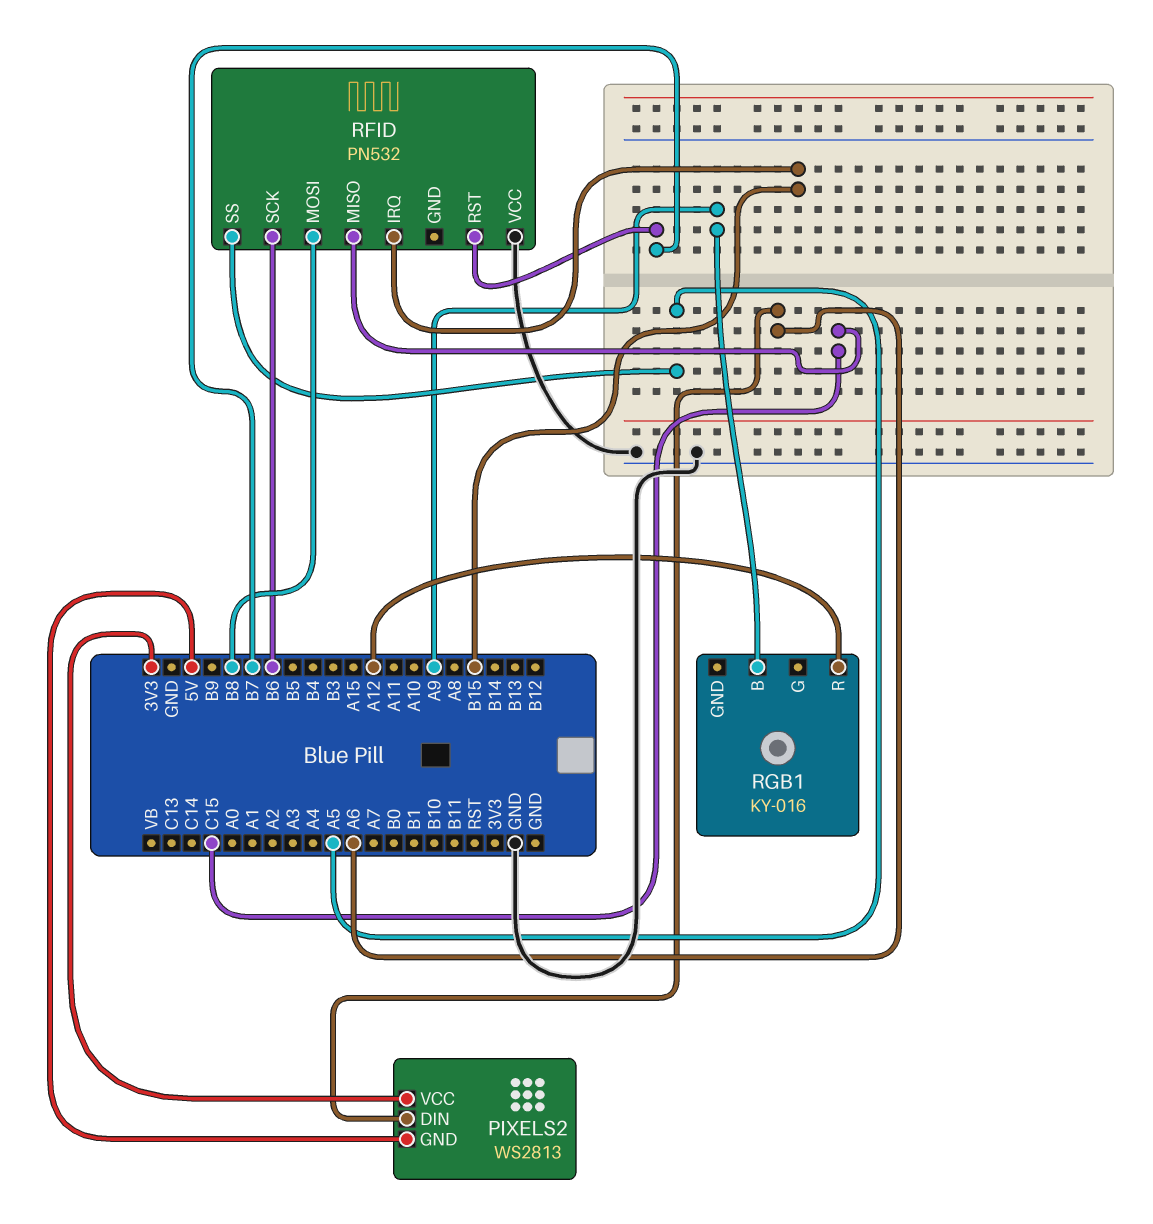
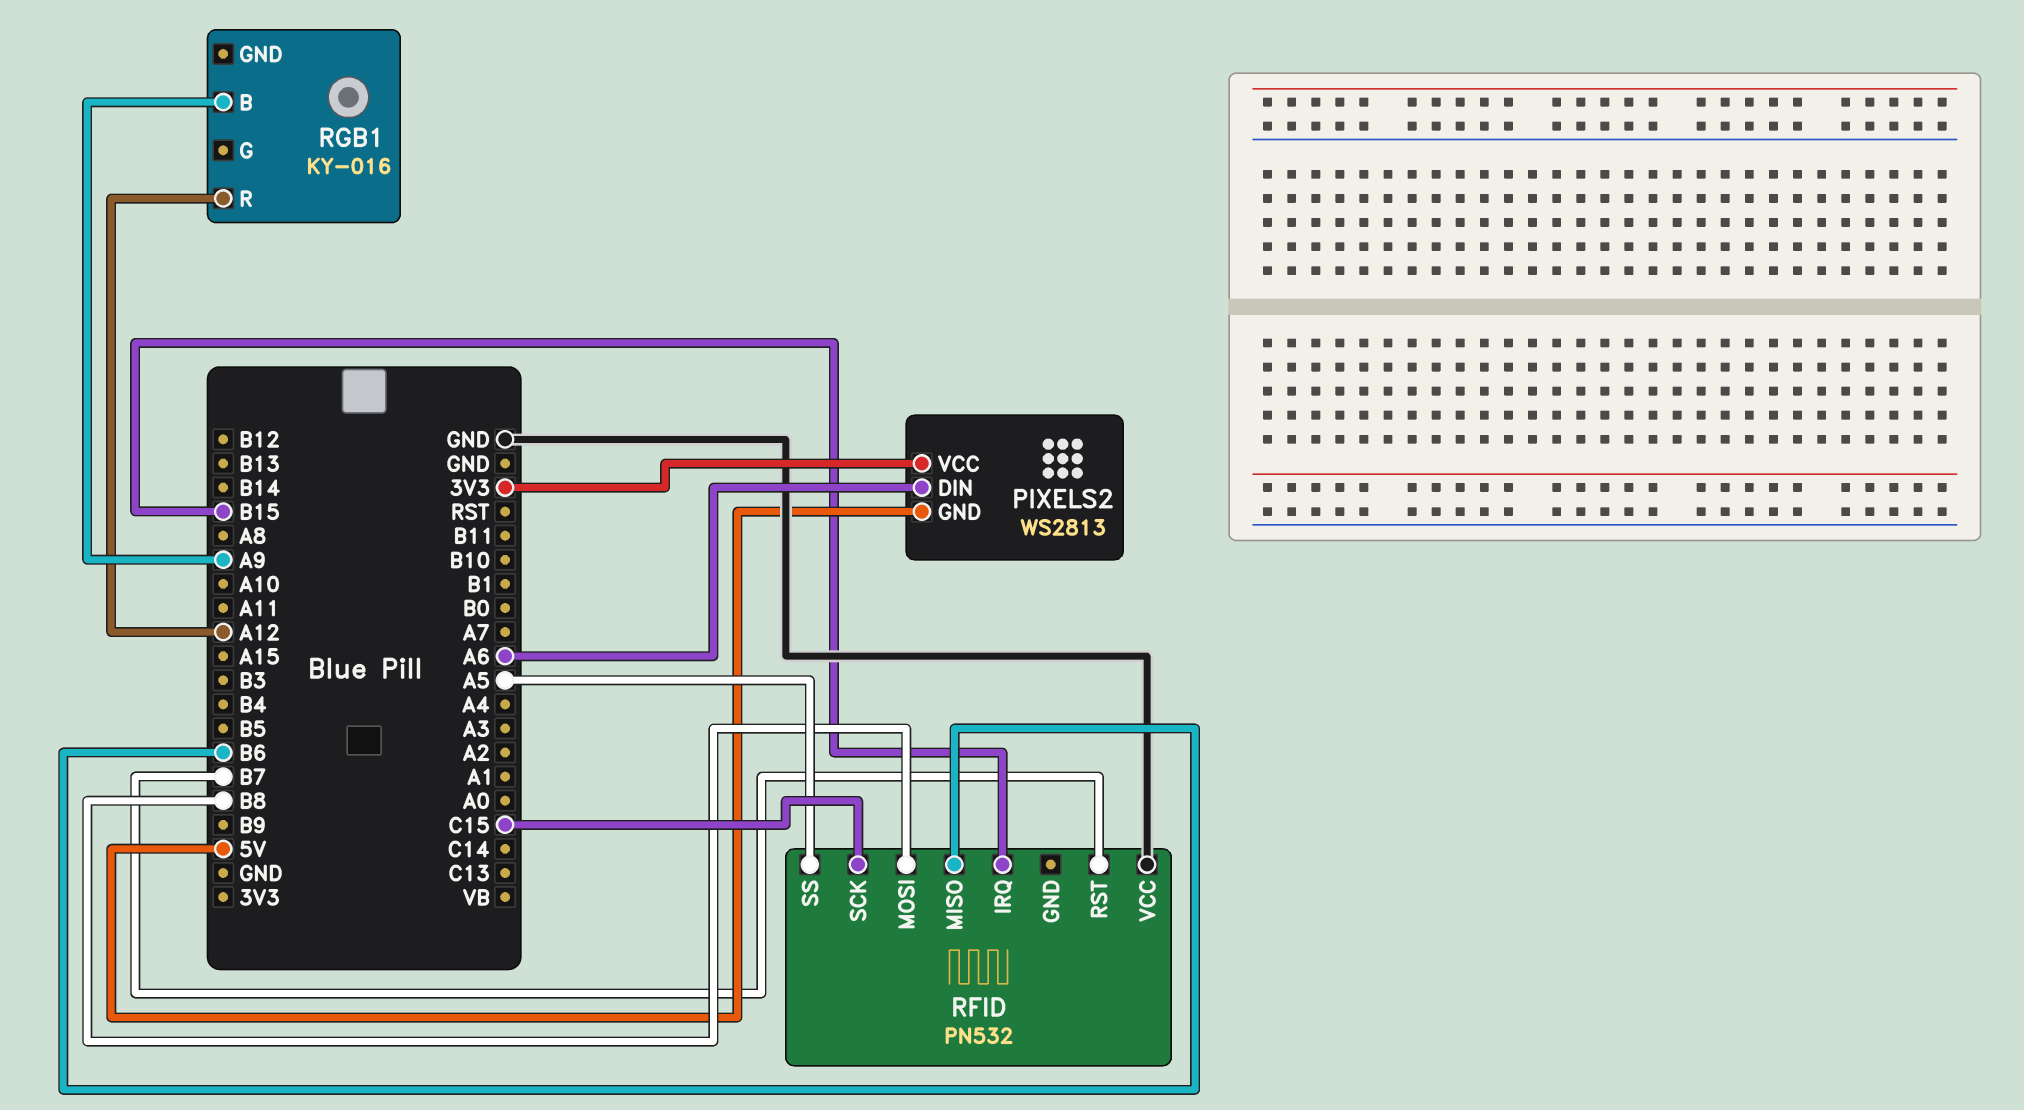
RFID pin MISO: C15 -> B6
RFID pin SCK: B6 -> C15

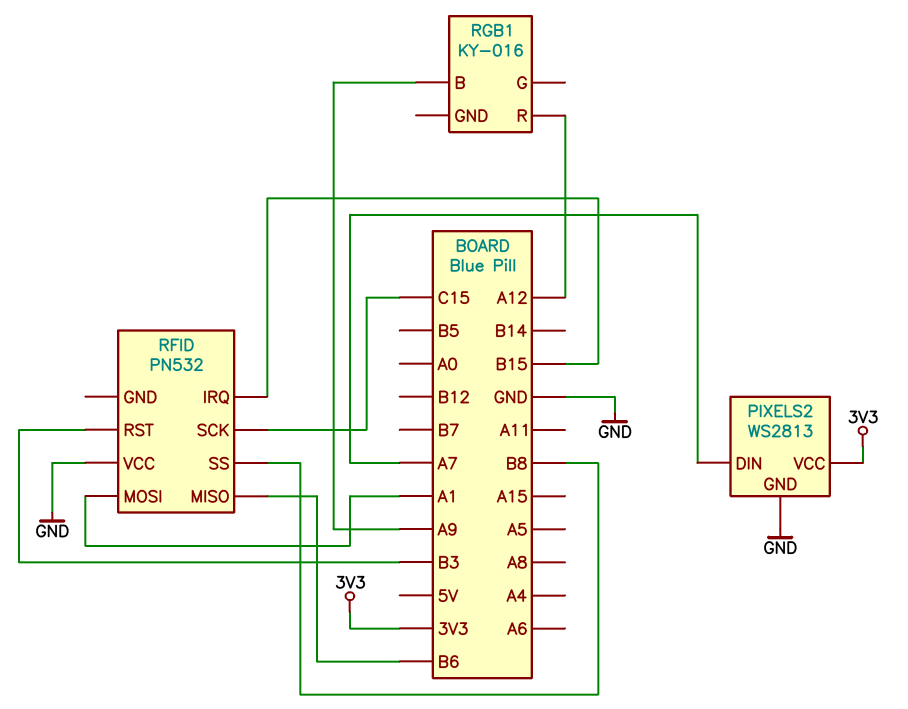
PIXELS2 pin DIN: A6 -> A7
PIXELS2 pin GND: 5V -> GND
RFID pin MOSI: B8 -> A1
RFID pin RST: B7 -> B3
RFID pin SS: A5 -> B8

